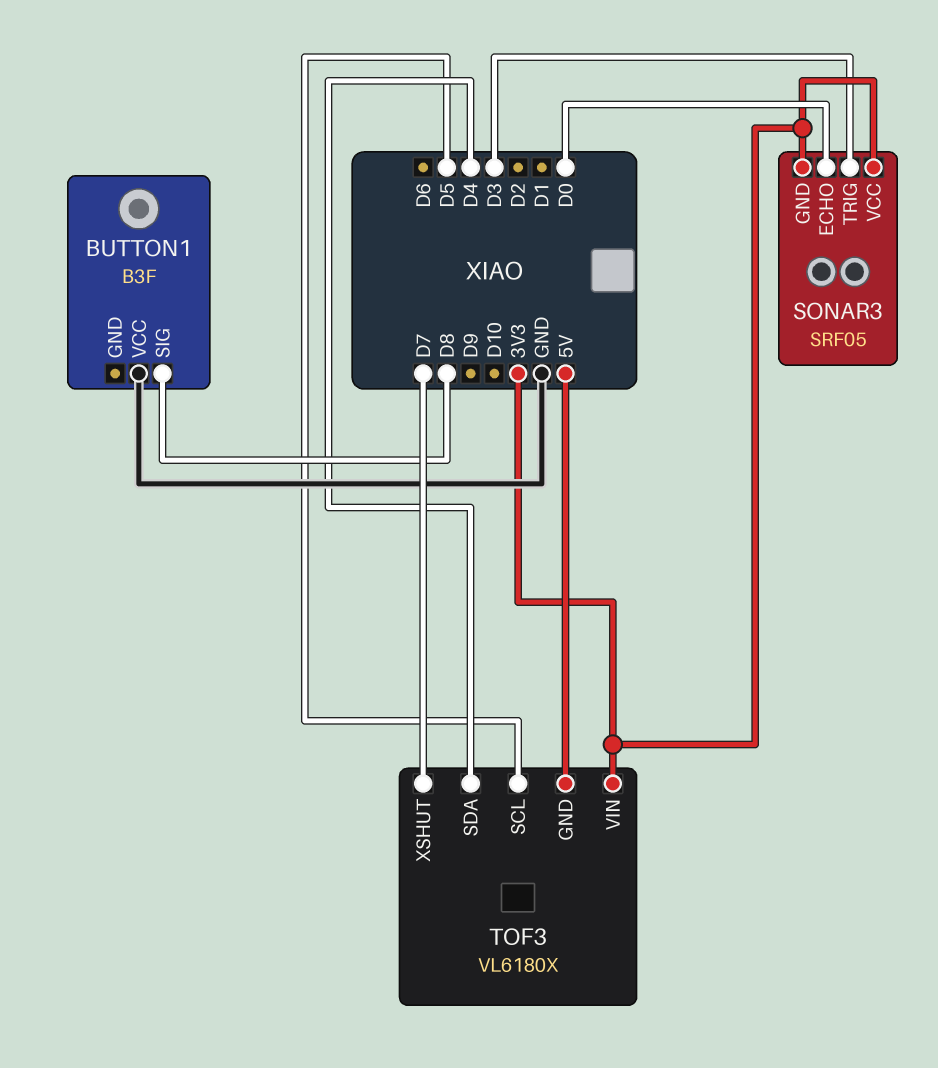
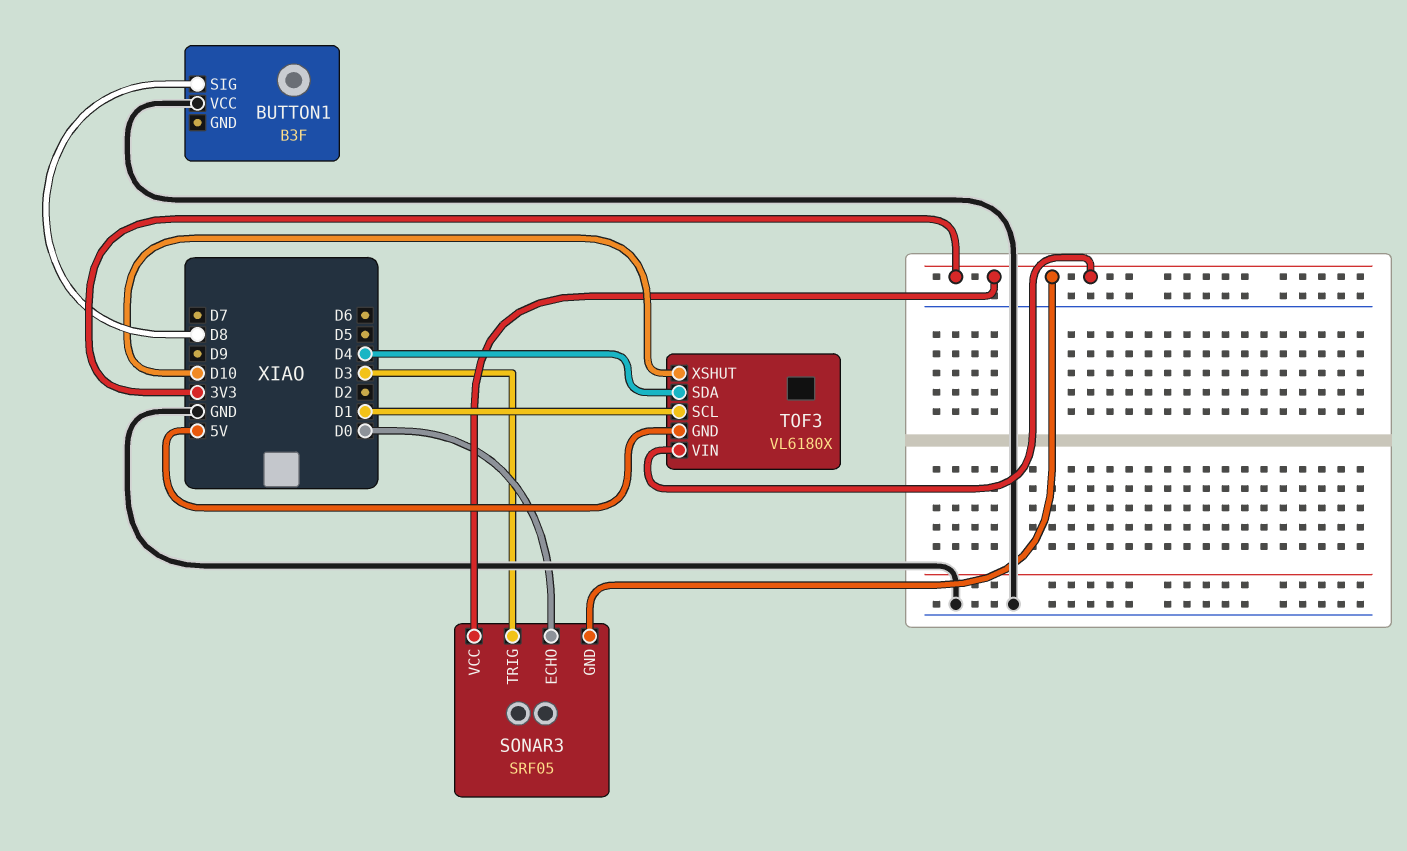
TOF3 pin SCL: D5 -> D1
TOF3 pin XSHUT: D7 -> D10

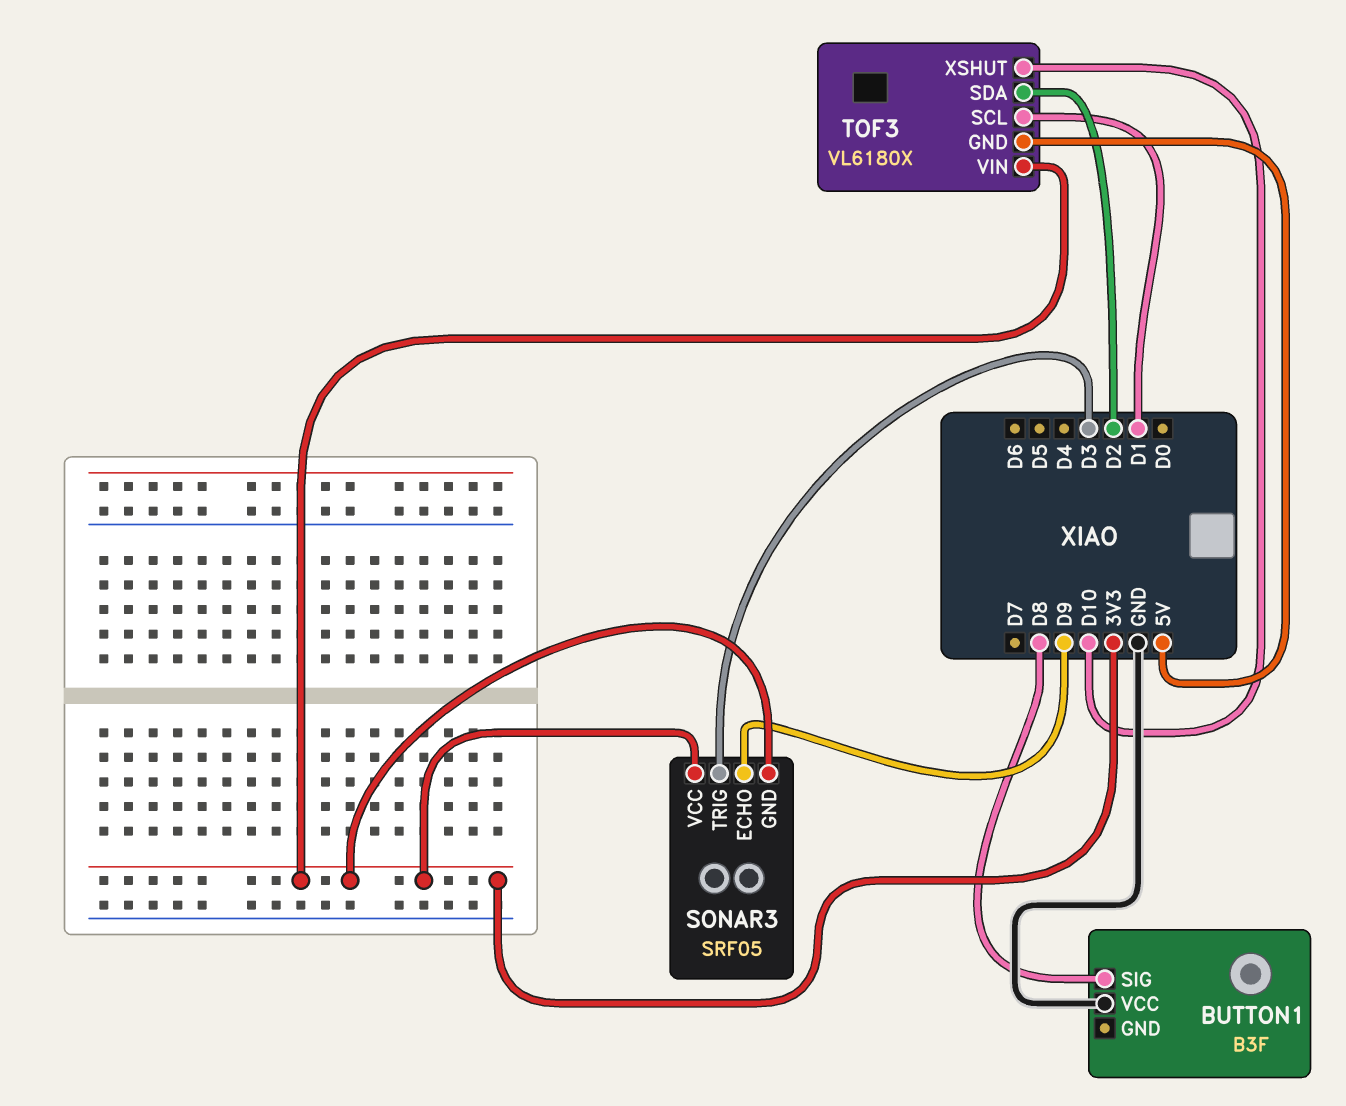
SONAR3 pin ECHO: D0 -> D9
TOF3 pin SDA: D4 -> D2

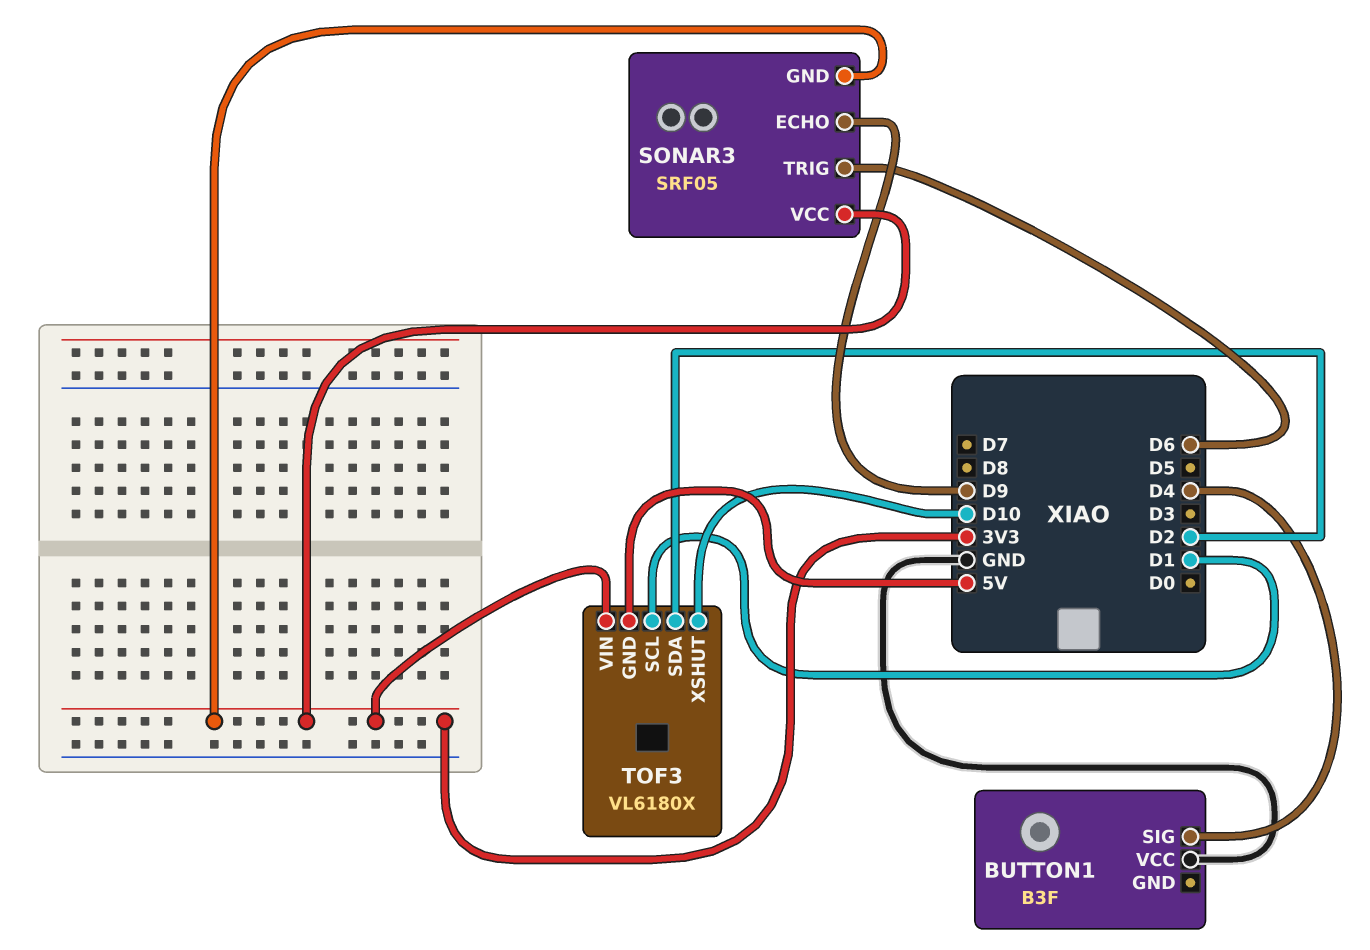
BUTTON1 pin SIG: D8 -> D4
SONAR3 pin TRIG: D3 -> D6

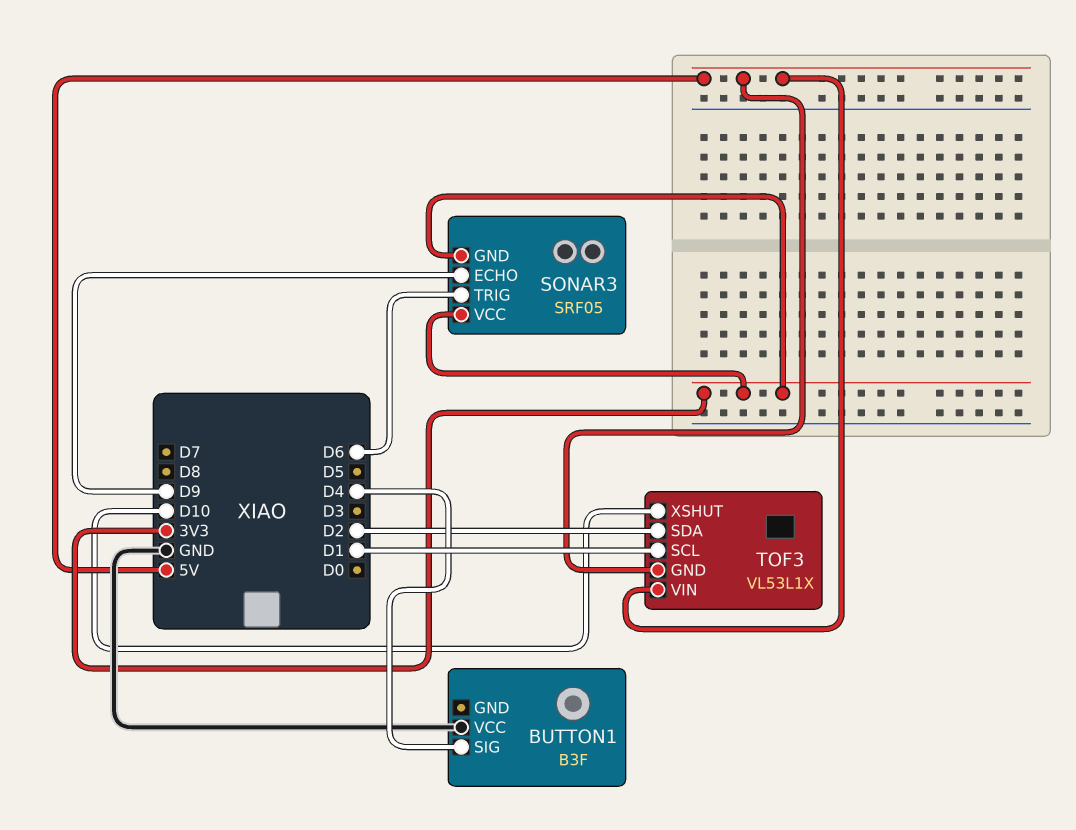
TOF3: VL6180X -> VL53L1X
TOF3 pin VIN: 3V3 -> 5V

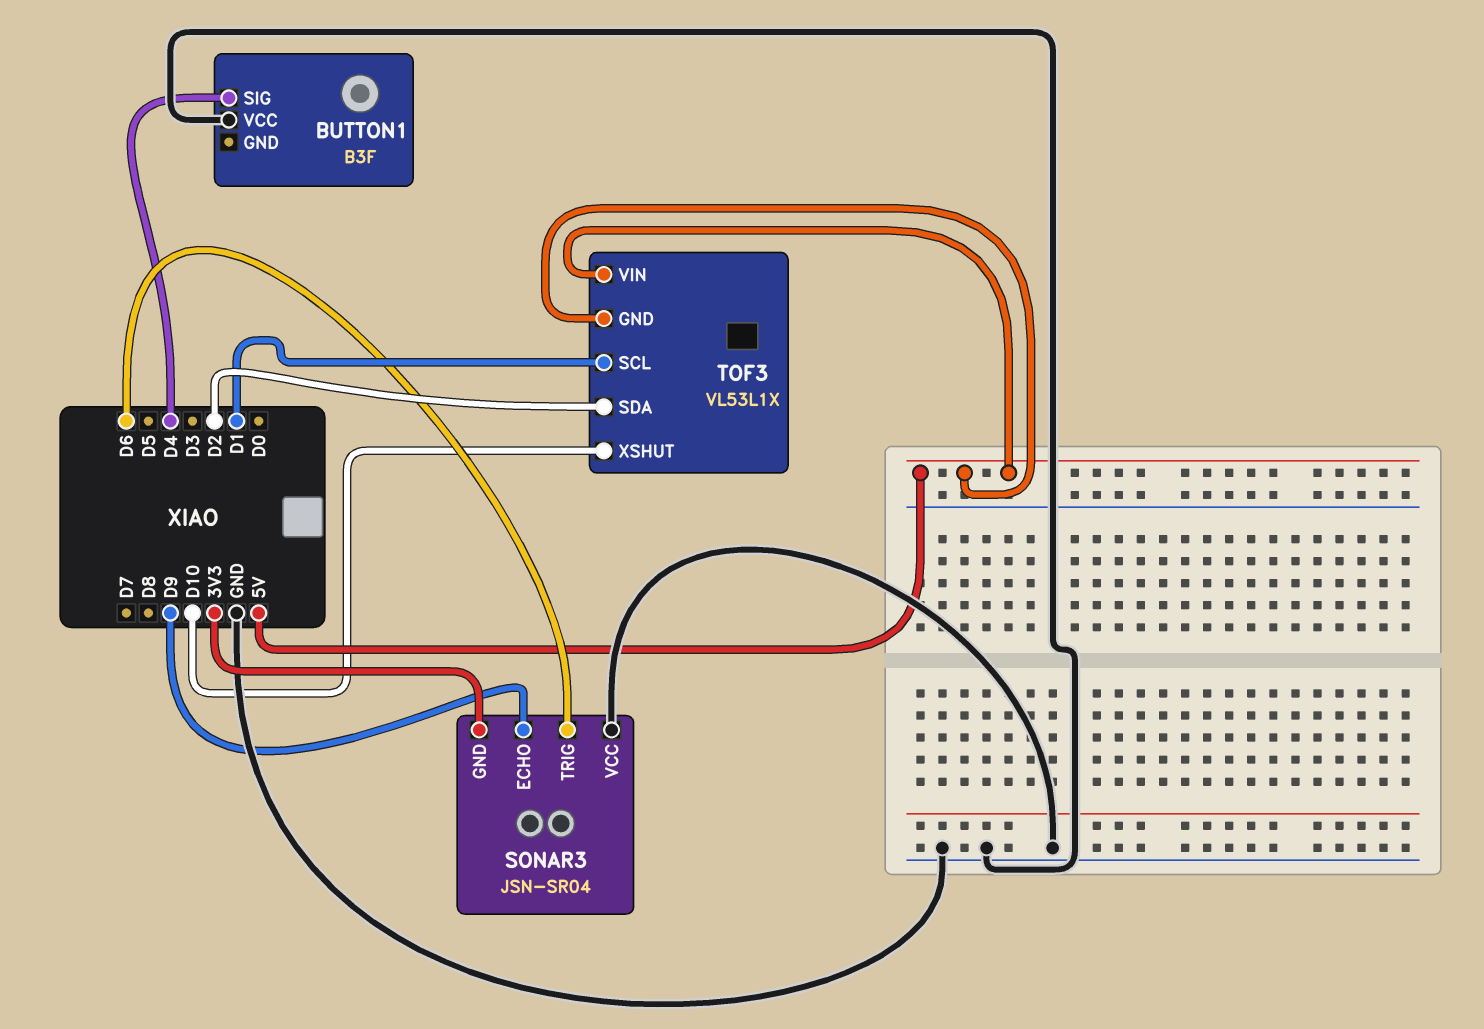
SONAR3: SRF05 -> JSN-SR04
SONAR3 pin VCC: 3V3 -> GND

